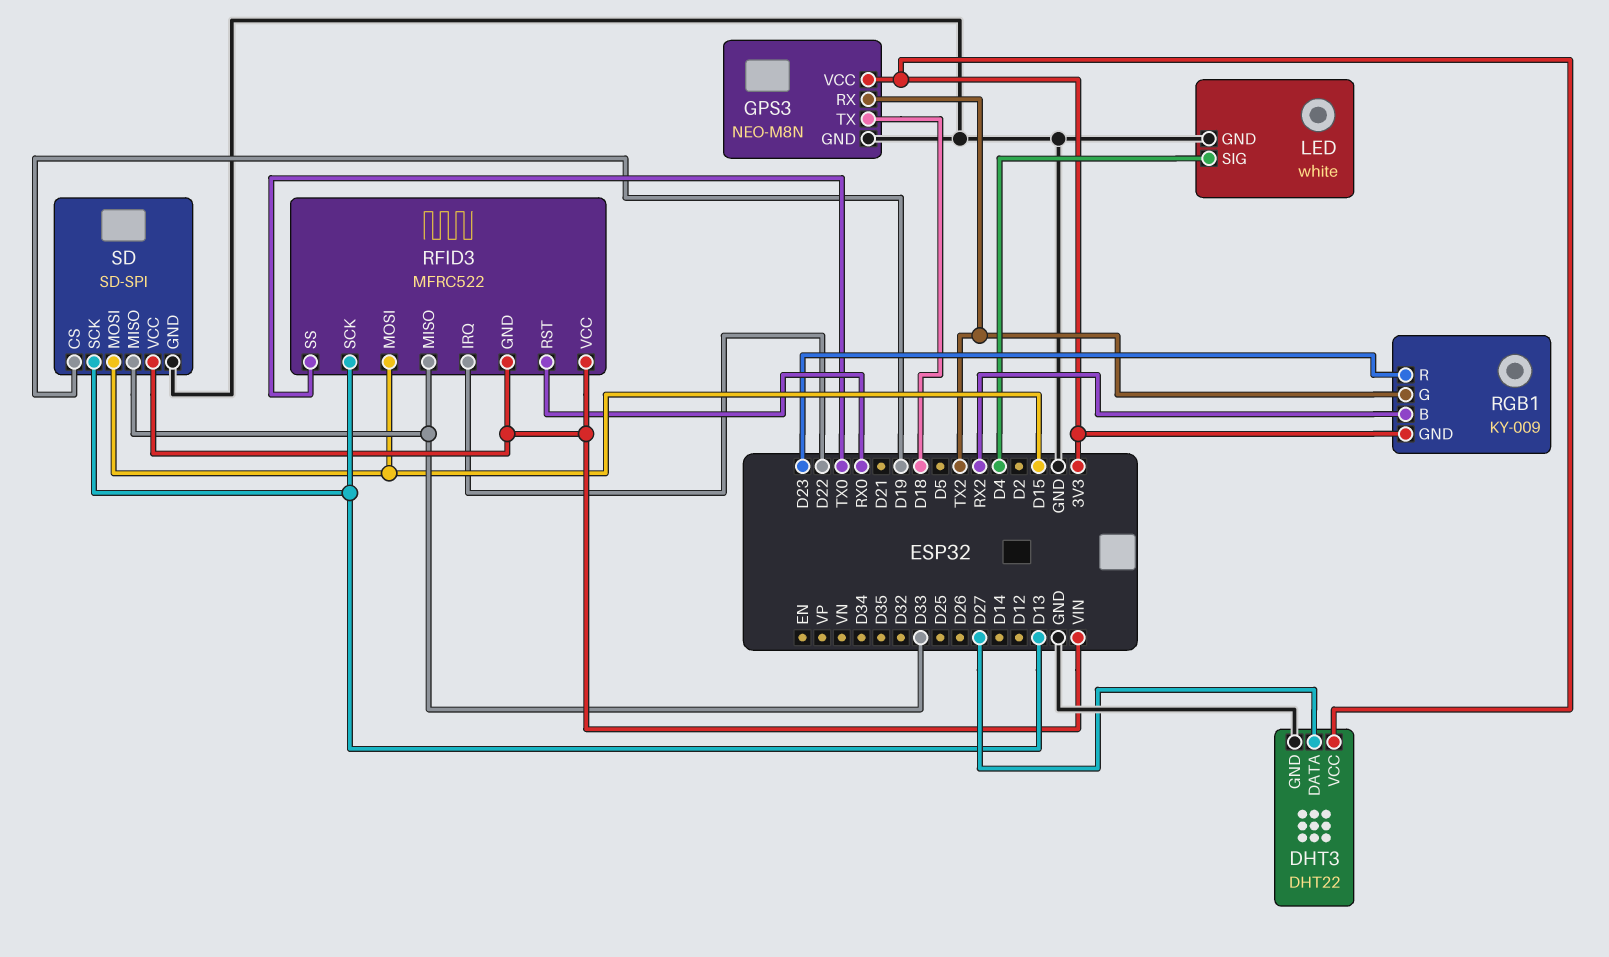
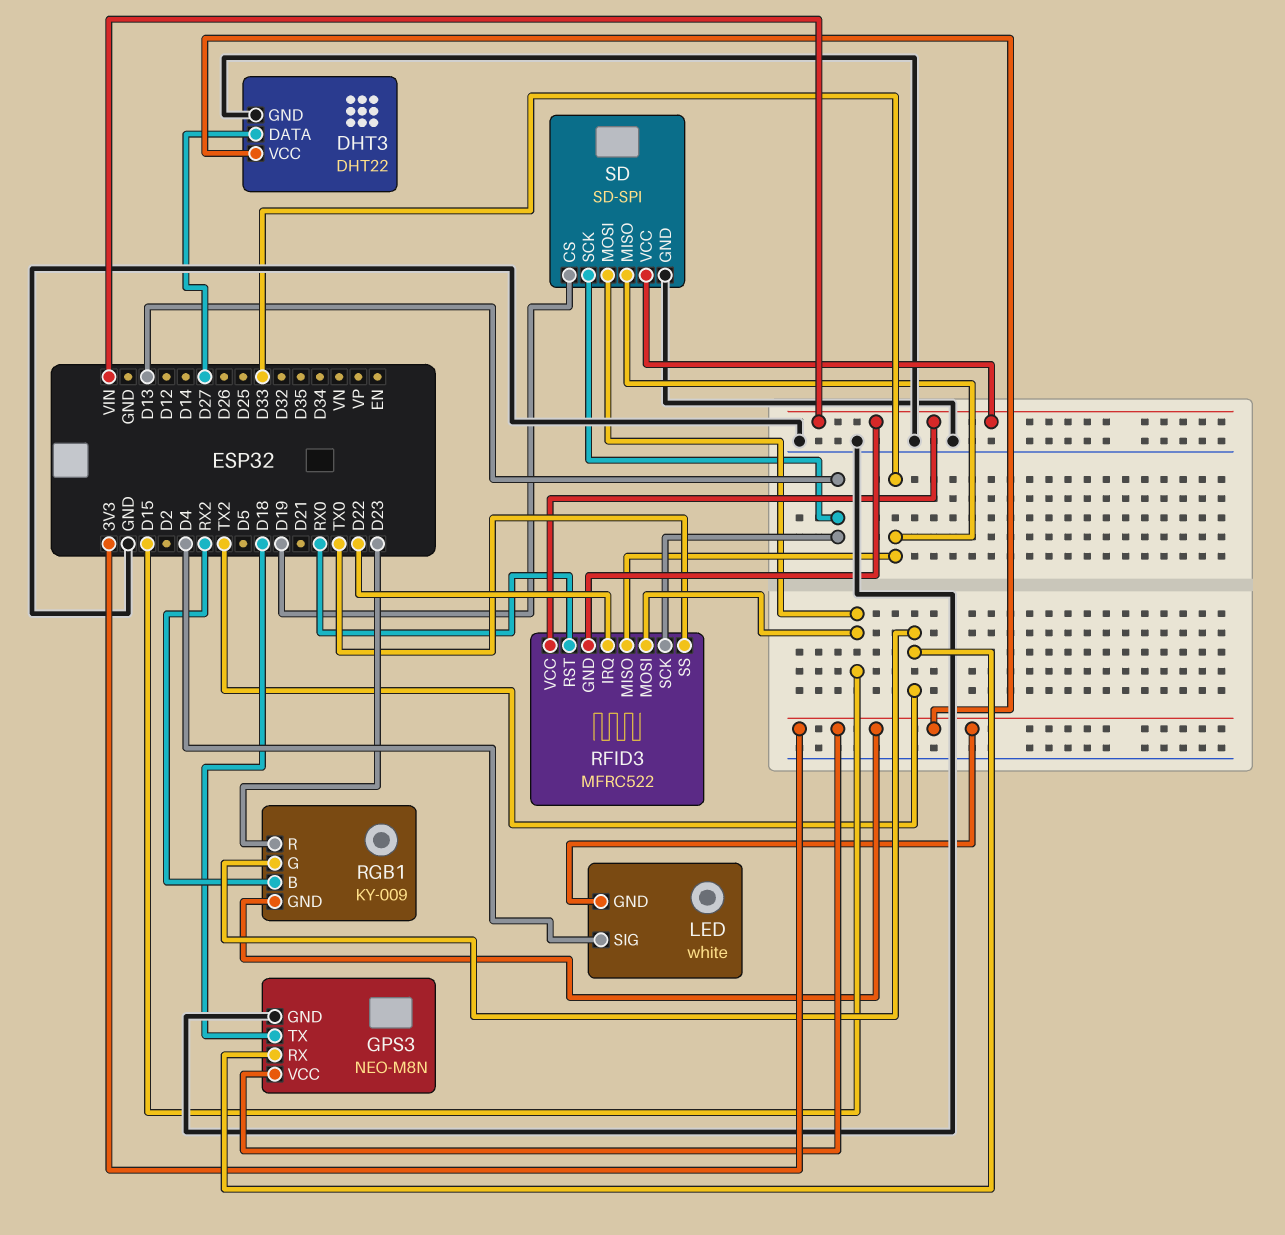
LED pin GND: GND -> 3V3

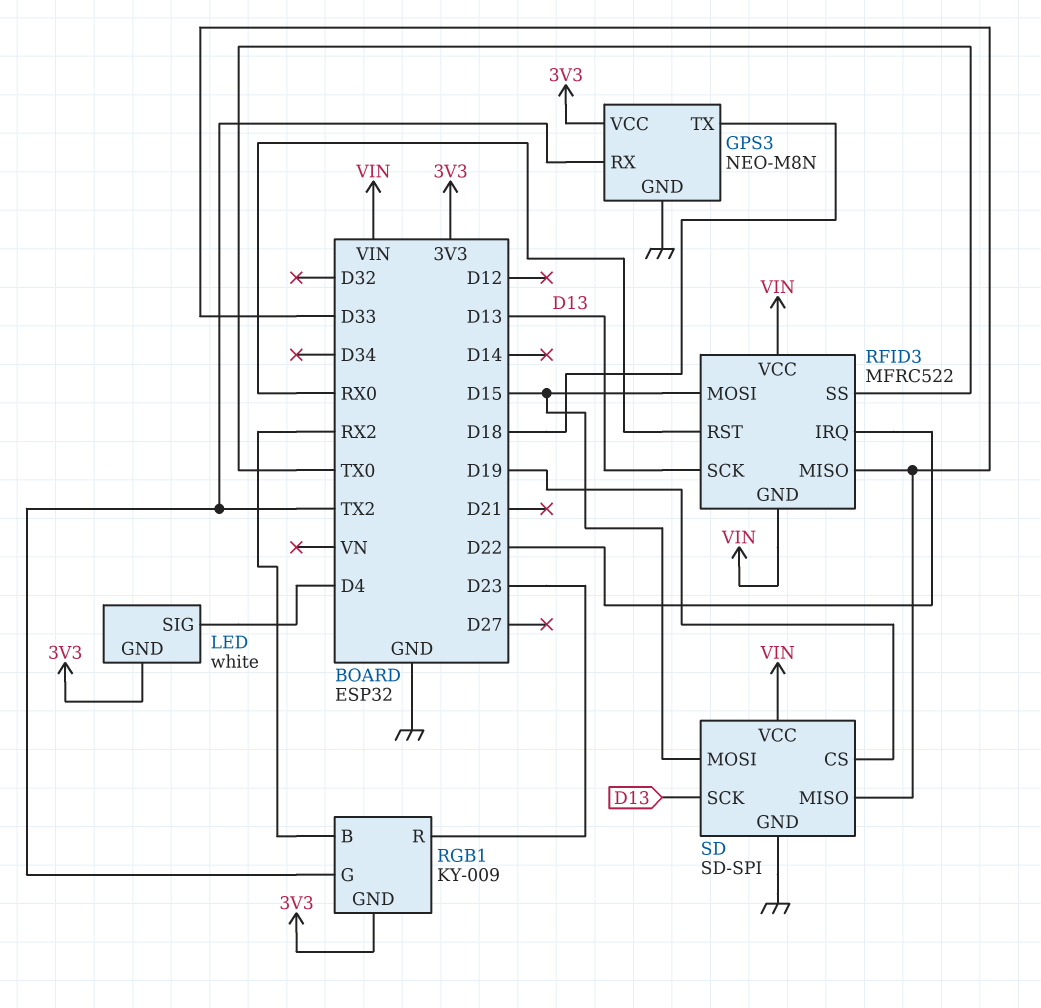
DHT3: DHT22 -> none
DHT3 pin DATA: D27 -> none
DHT3 pin GND: GND -> none
DHT3 pin VCC: 3V3 -> none

